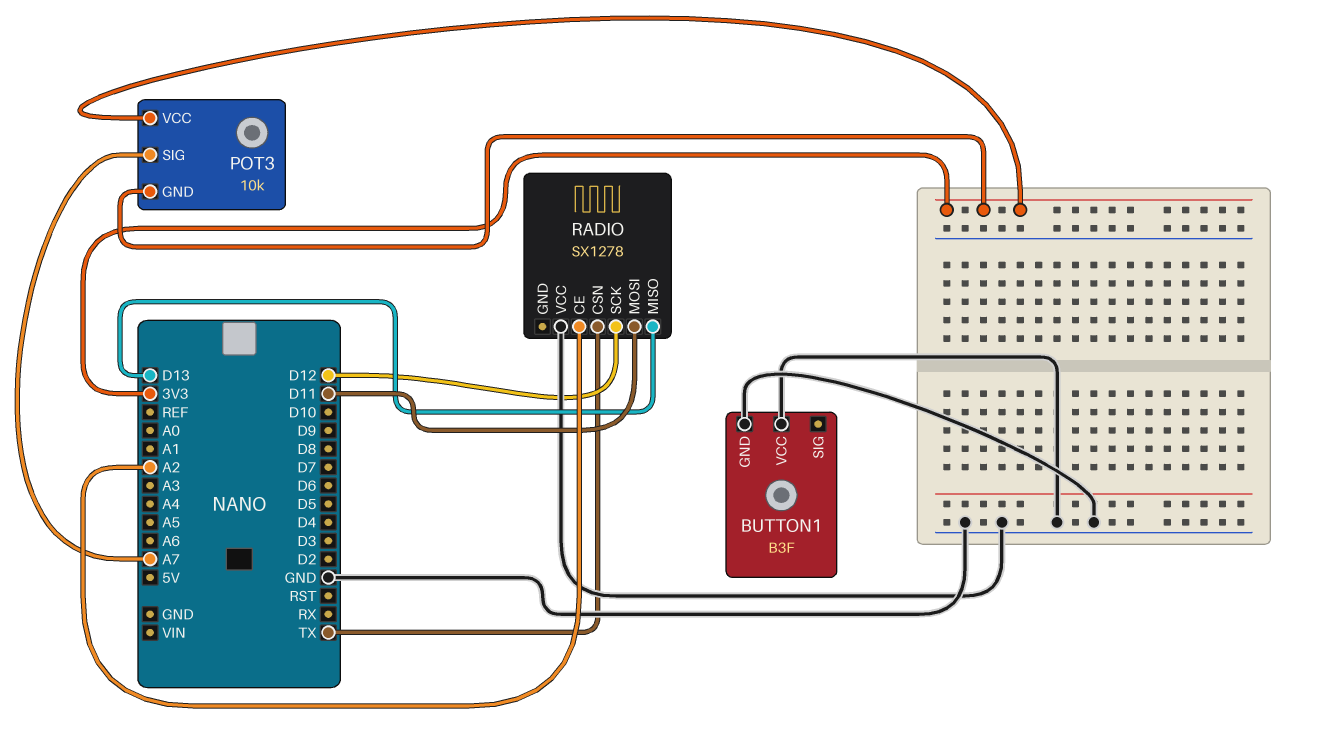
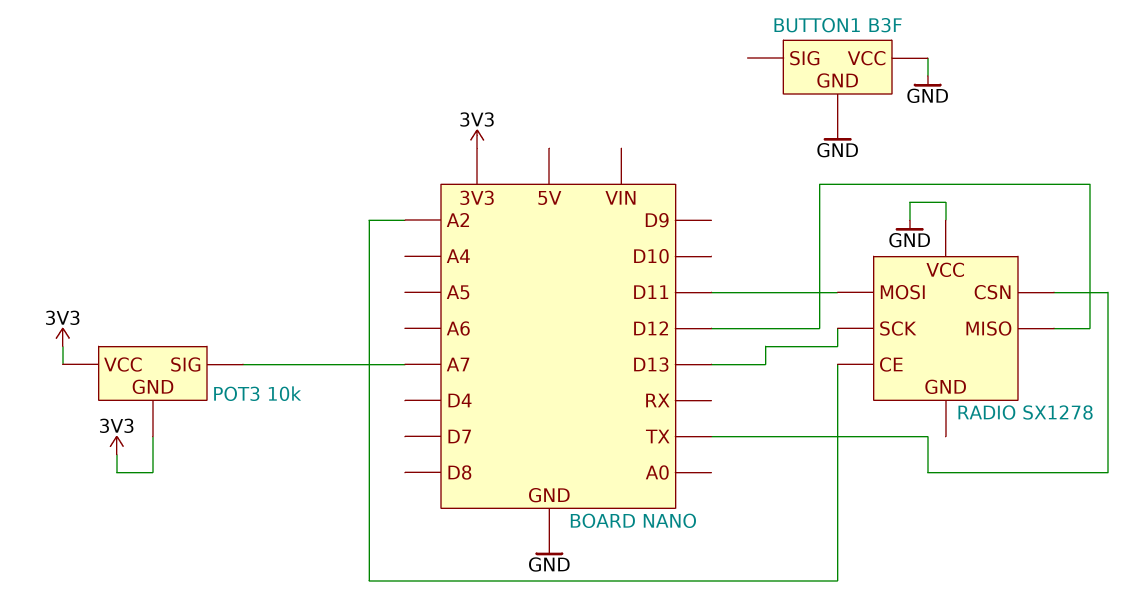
RADIO pin MISO: D13 -> D12
RADIO pin SCK: D12 -> D13

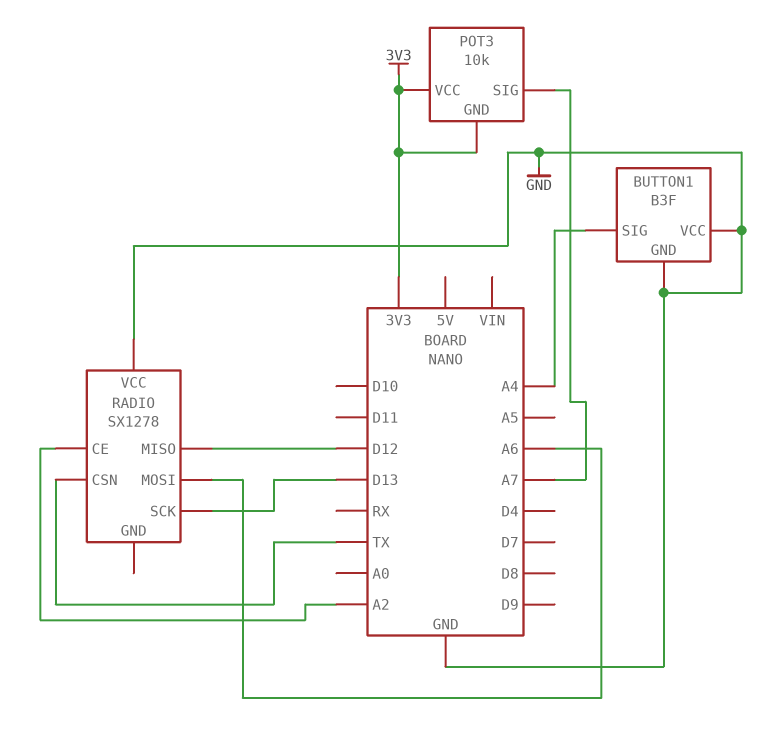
BUTTON1 pin SIG: none -> A4
RADIO pin MOSI: D11 -> A6

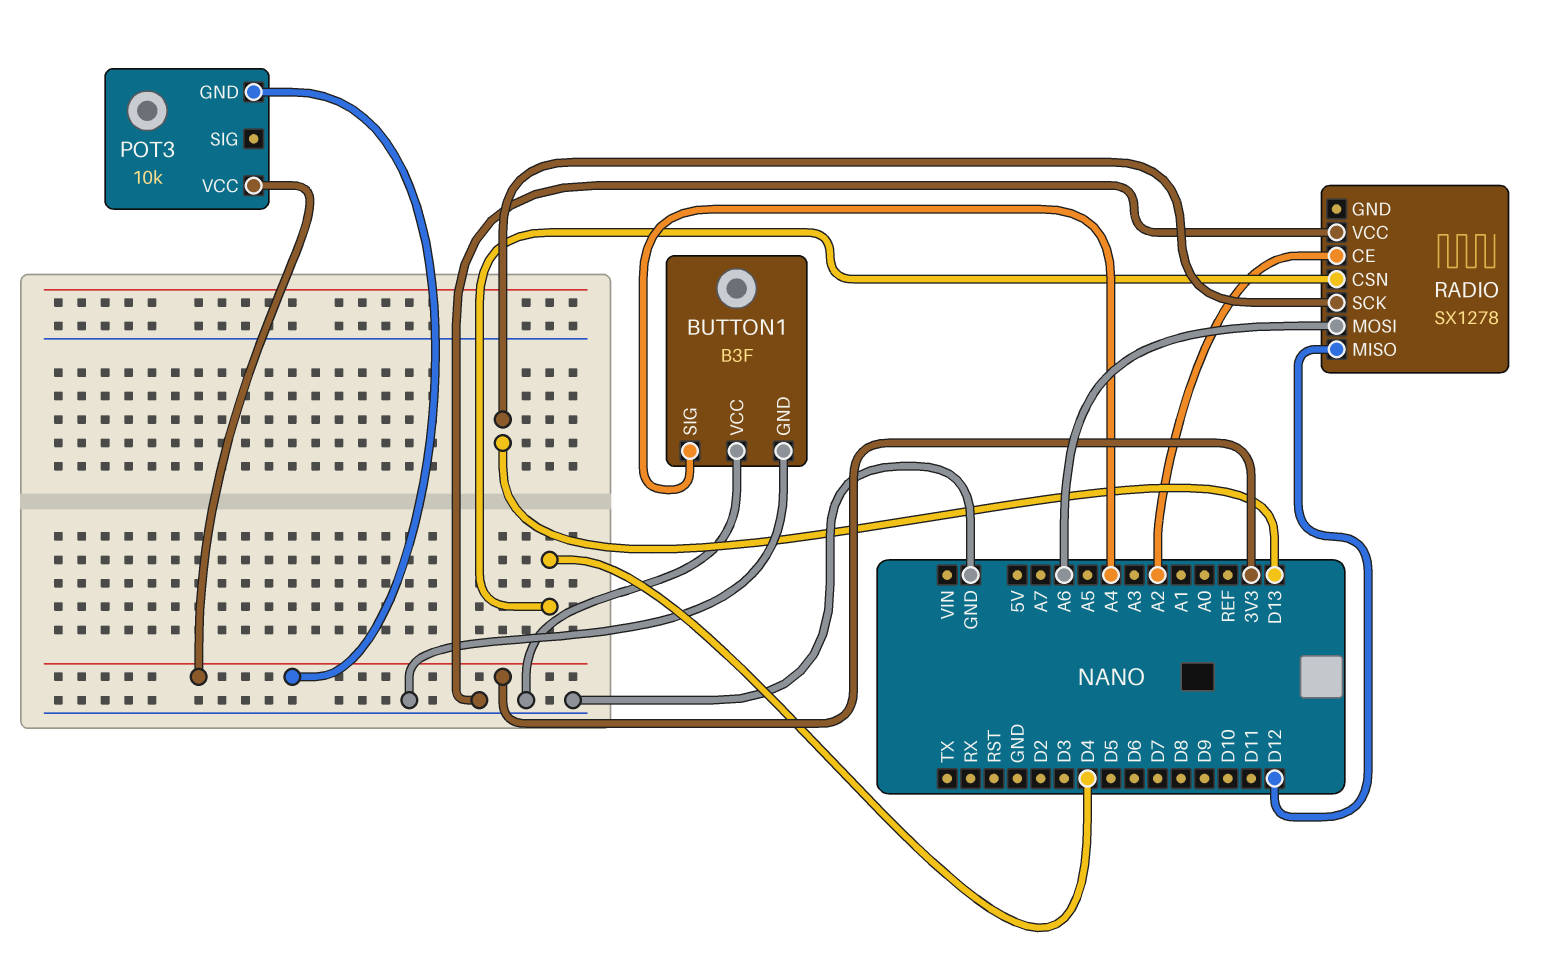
POT3 pin SIG: A7 -> none
RADIO pin CSN: TX -> D4

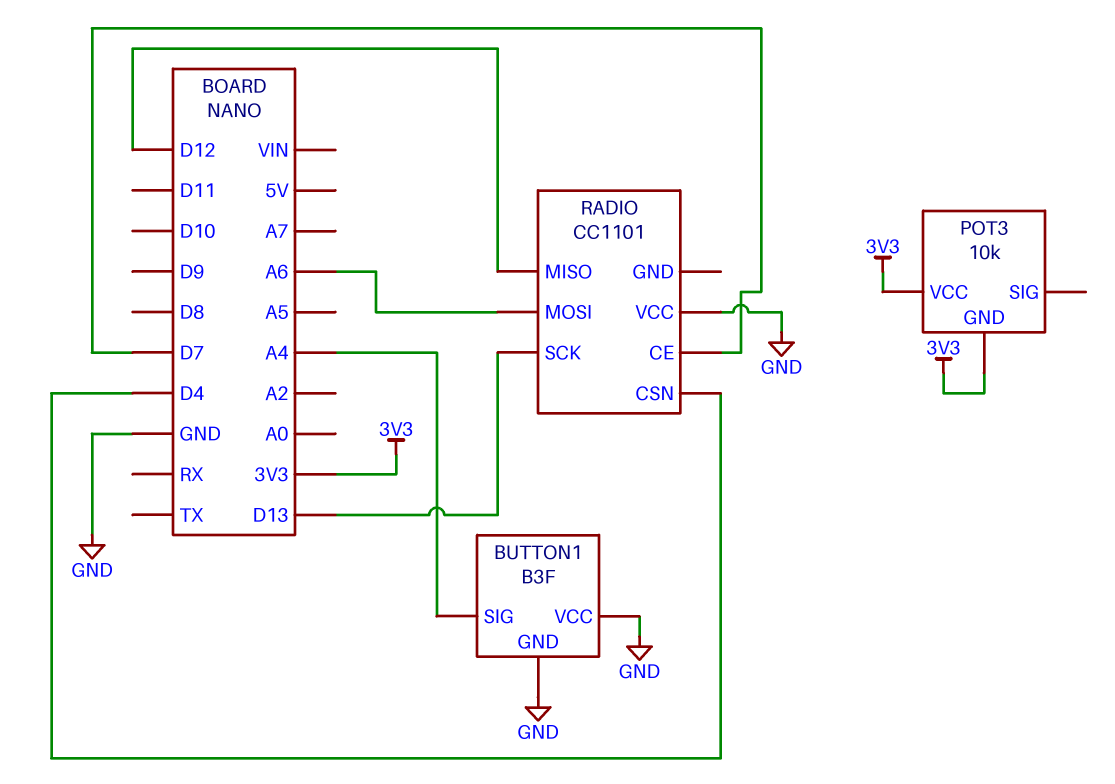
RADIO: SX1278 -> CC1101
RADIO pin CE: A2 -> D7

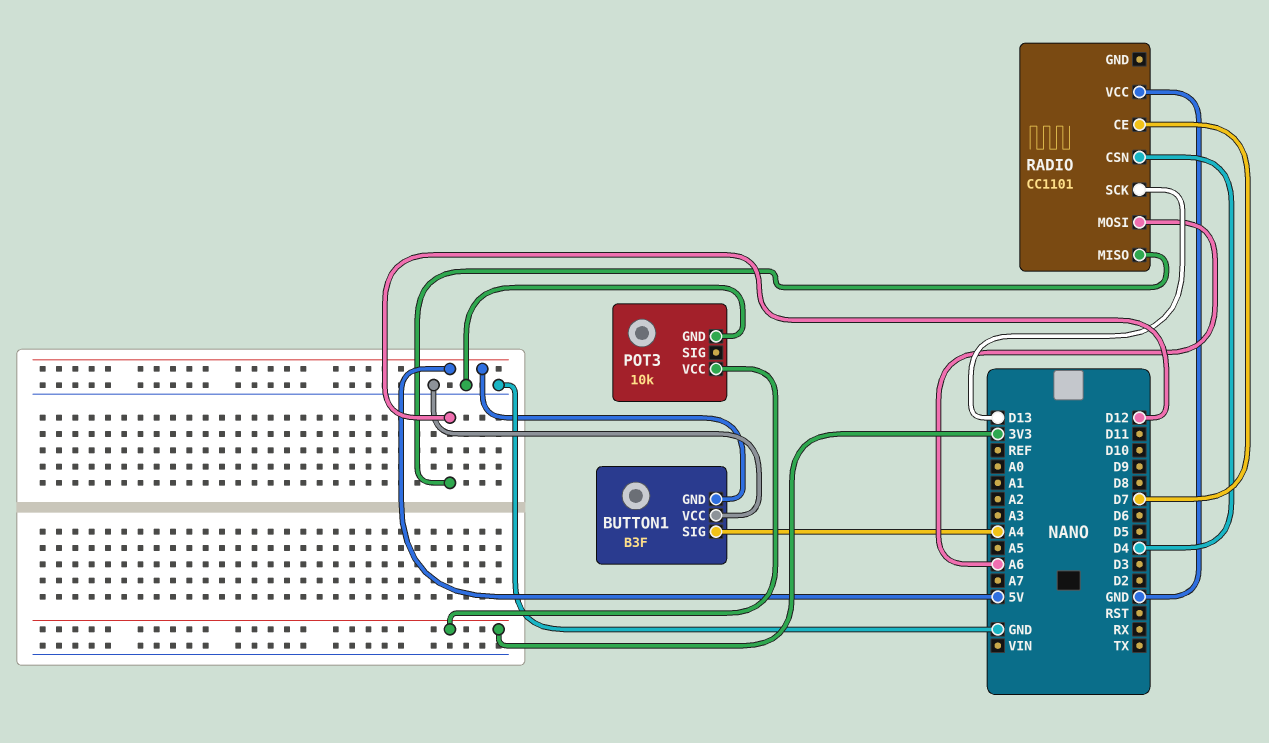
BUTTON1 pin GND: GND -> 5V
POT3 pin GND: 3V3 -> GND

